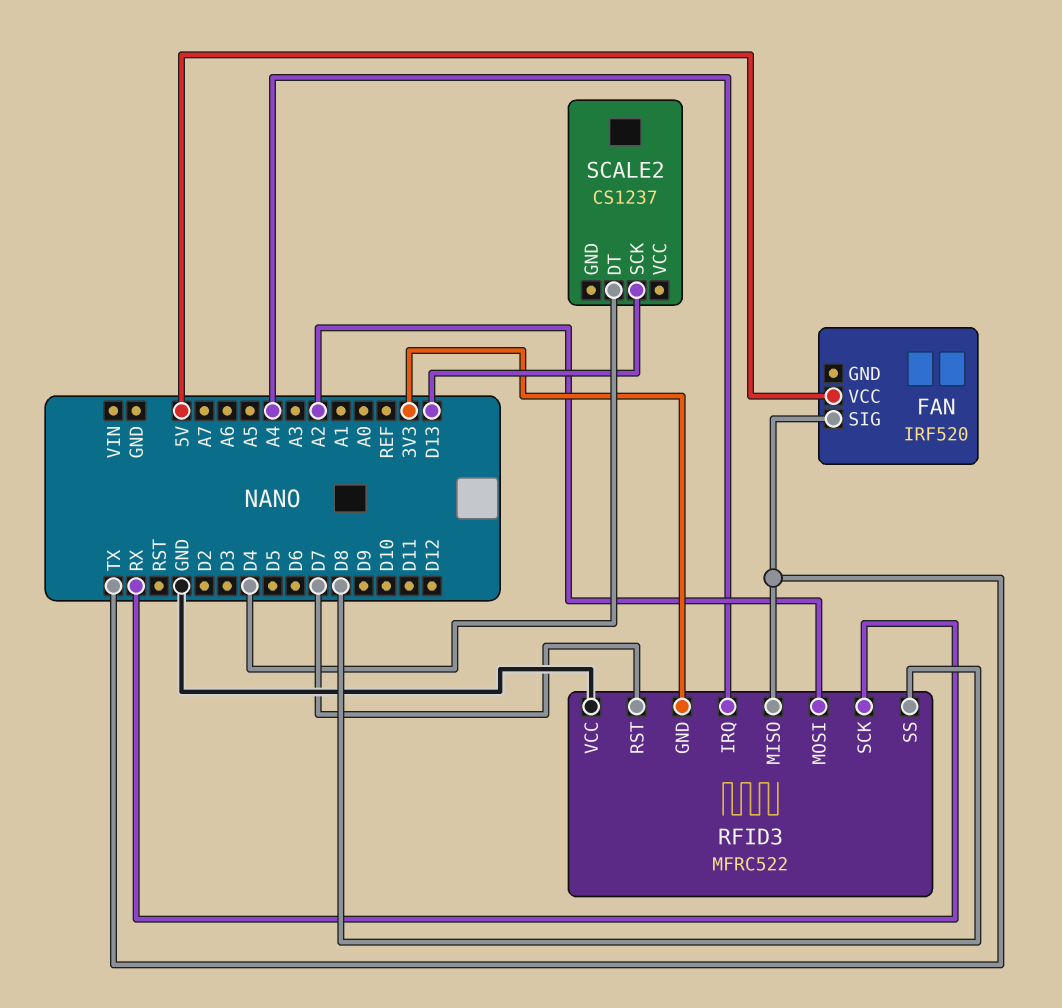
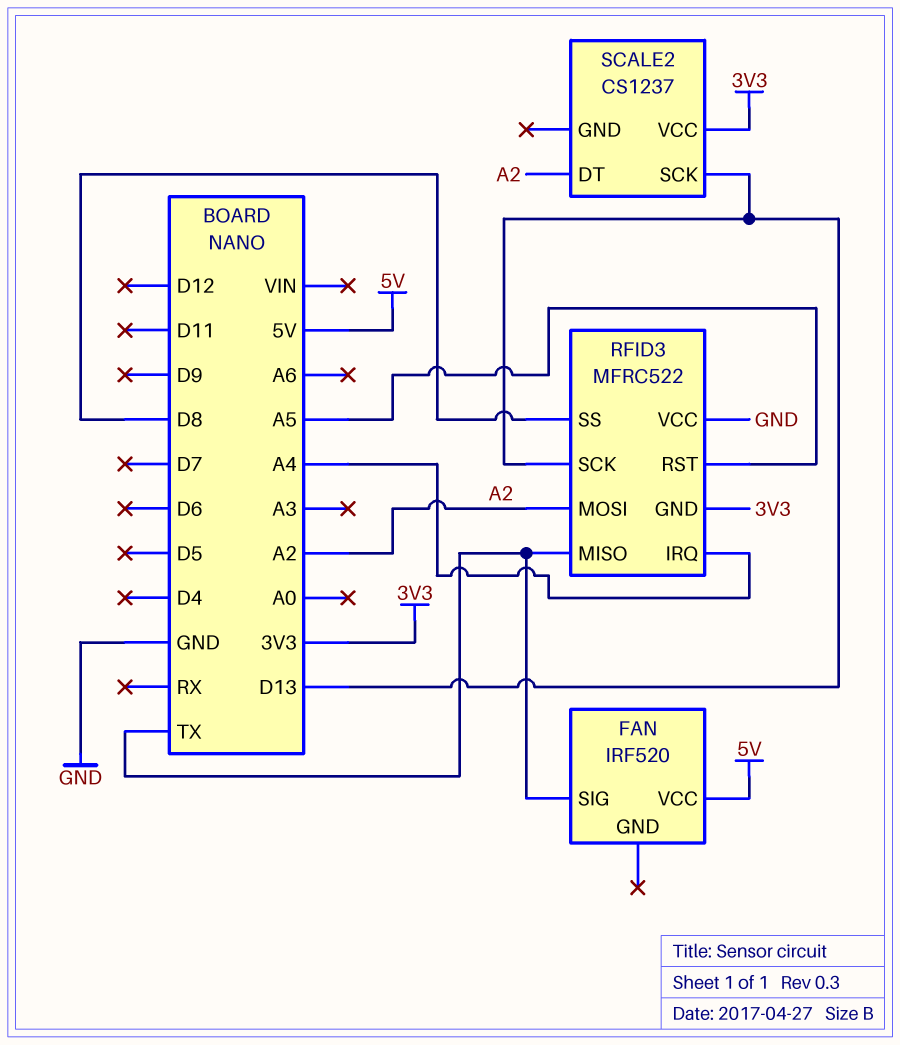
RFID3 pin RST: D7 -> A5
RFID3 pin SCK: RX -> D13
SCALE2 pin DT: D4 -> A2
SCALE2 pin VCC: none -> 3V3

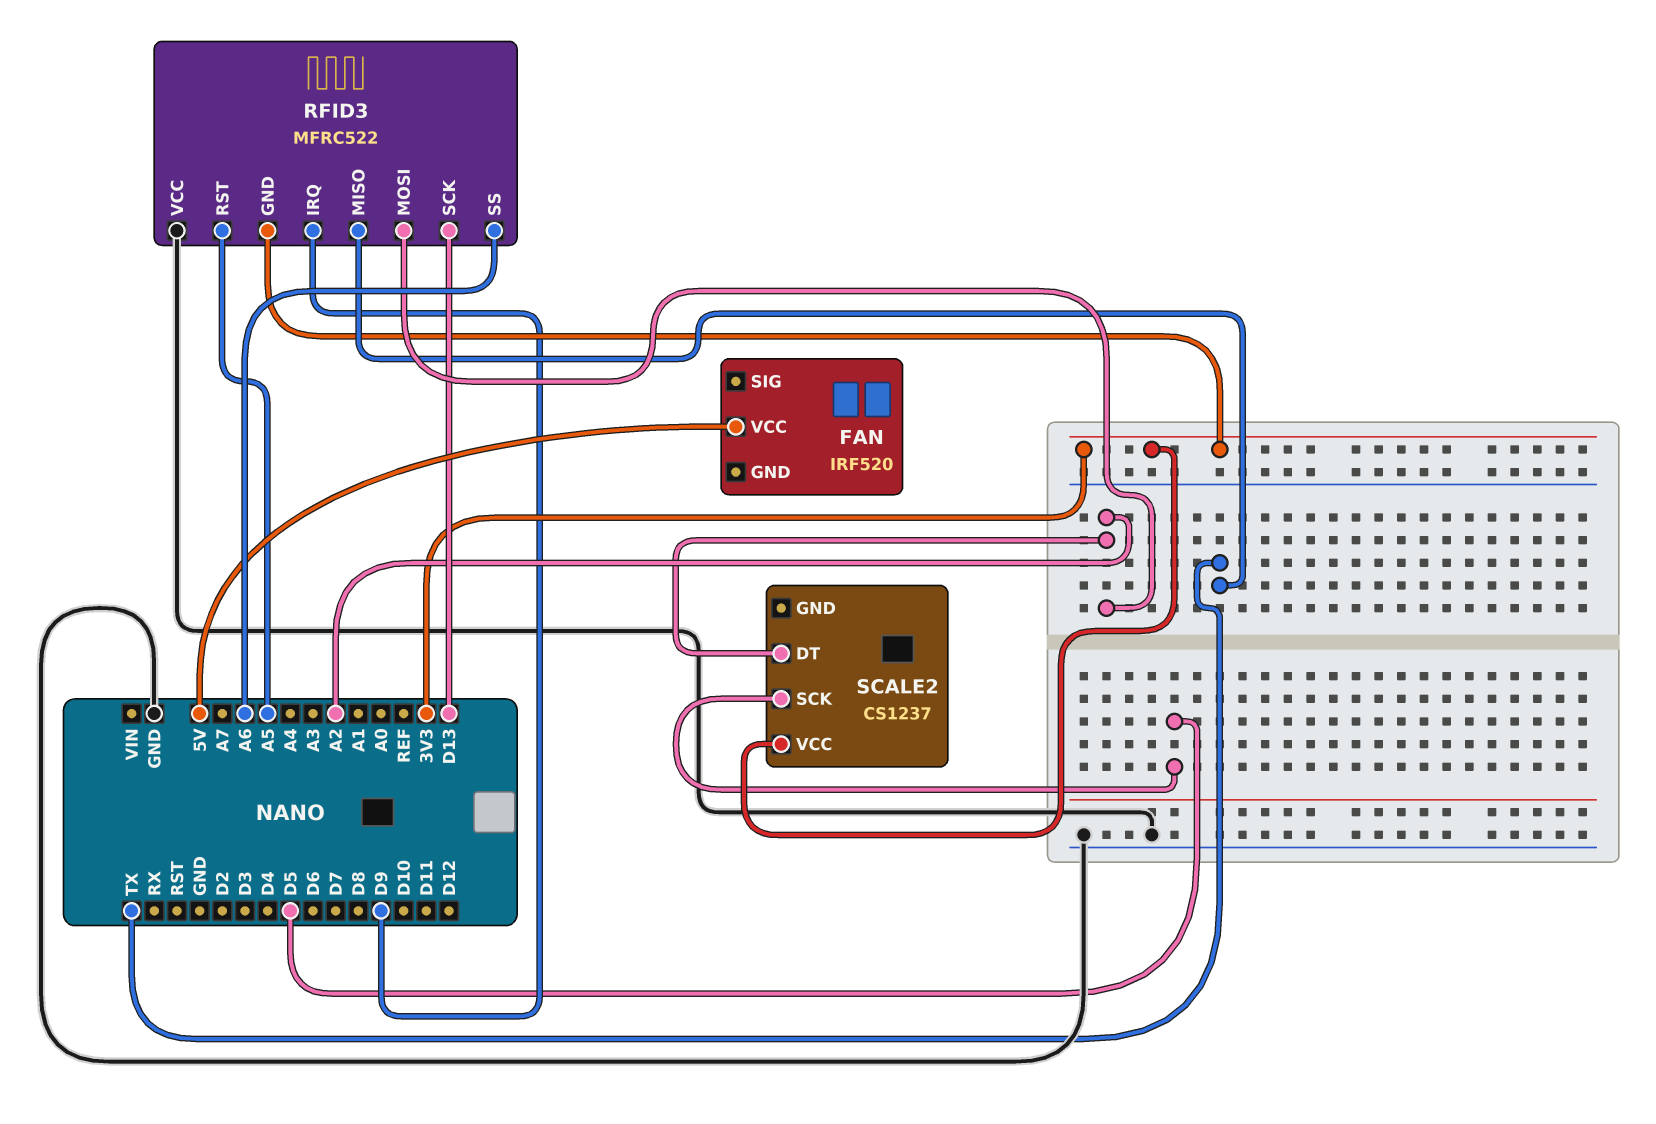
FAN pin SIG: TX -> none
RFID3 pin IRQ: A4 -> D9
RFID3 pin SS: D8 -> A6
SCALE2 pin SCK: D13 -> D5

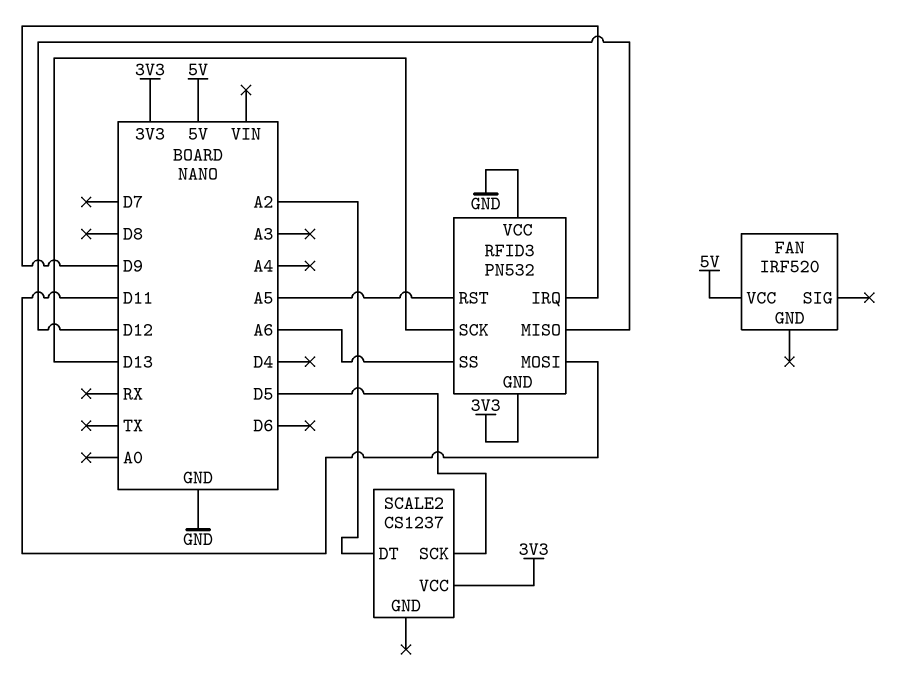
RFID3: MFRC522 -> PN532
RFID3 pin MISO: TX -> D12
RFID3 pin MOSI: A2 -> D11

